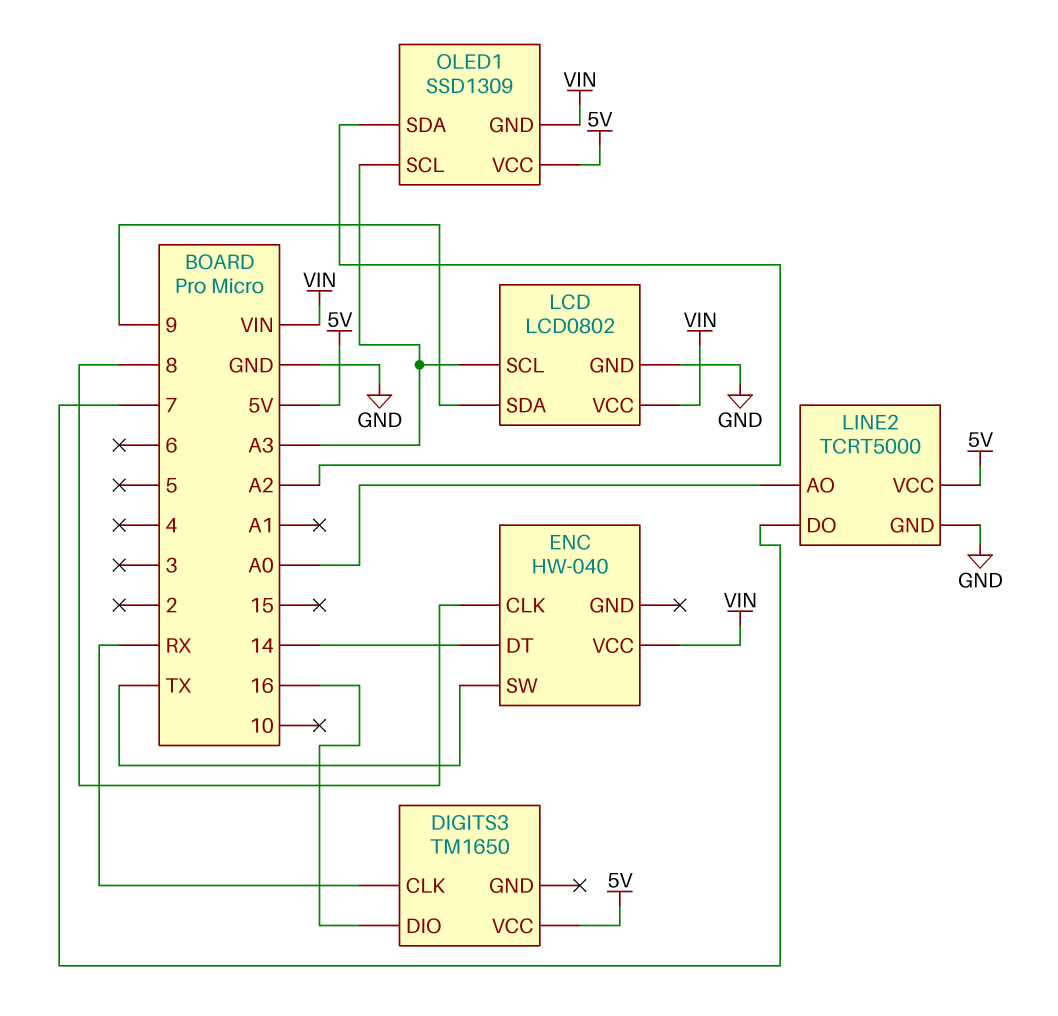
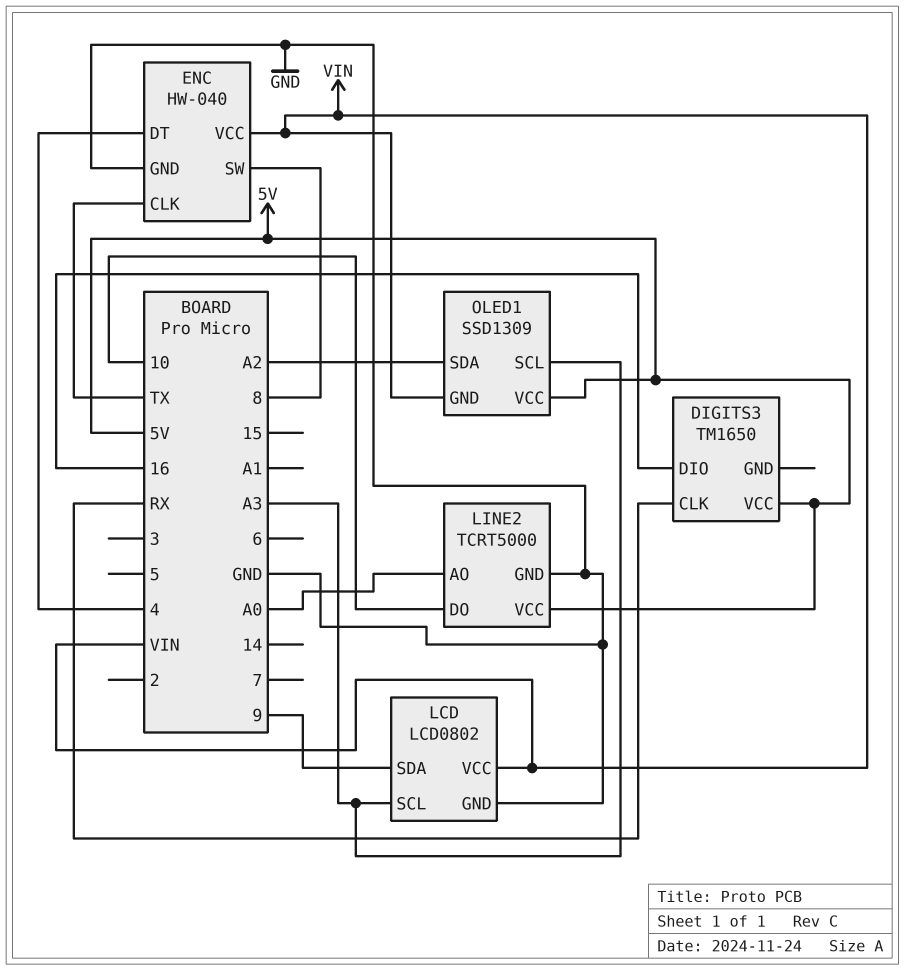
ENC pin CLK: 8 -> TX
ENC pin DT: 14 -> 4
ENC pin GND: none -> GND
ENC pin SW: TX -> 8
LINE2 pin DO: 7 -> 10

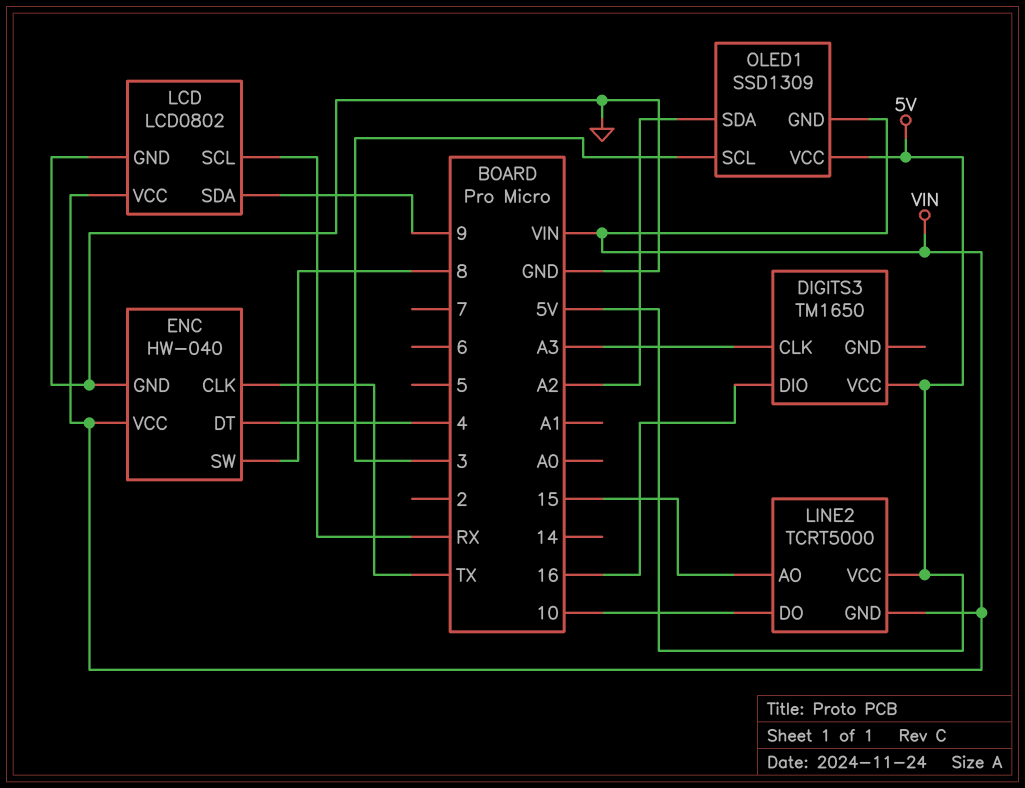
DIGITS3 pin CLK: RX -> A3
LCD pin SCL: A3 -> RX
LINE2 pin AO: A0 -> 15
LINE2 pin GND: GND -> VIN
OLED1 pin SCL: A3 -> 3

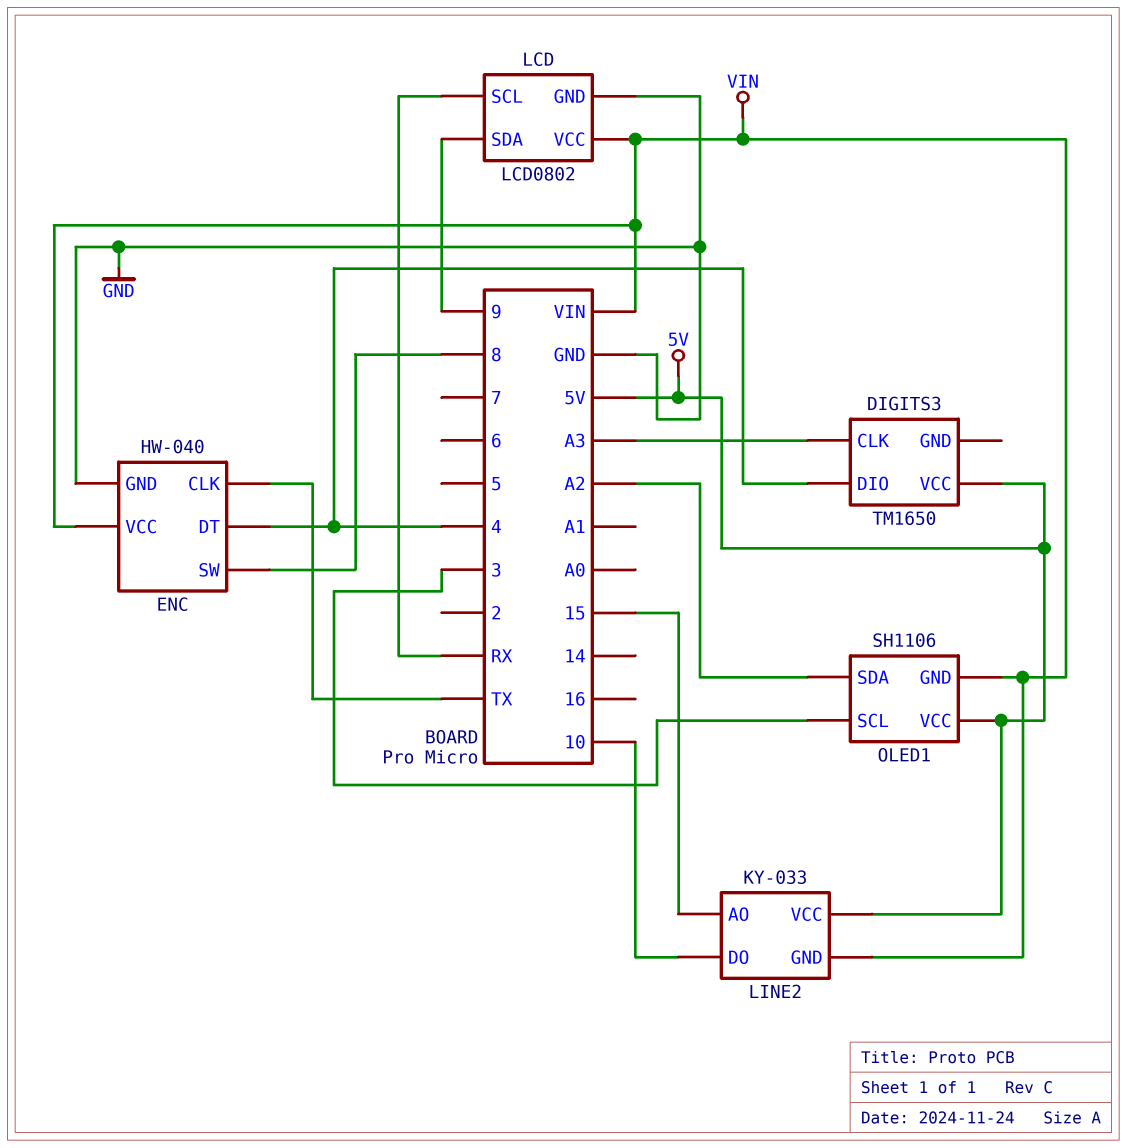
DIGITS3 pin DIO: 16 -> 4
LINE2: TCRT5000 -> KY-033
OLED1: SSD1309 -> SH1106

